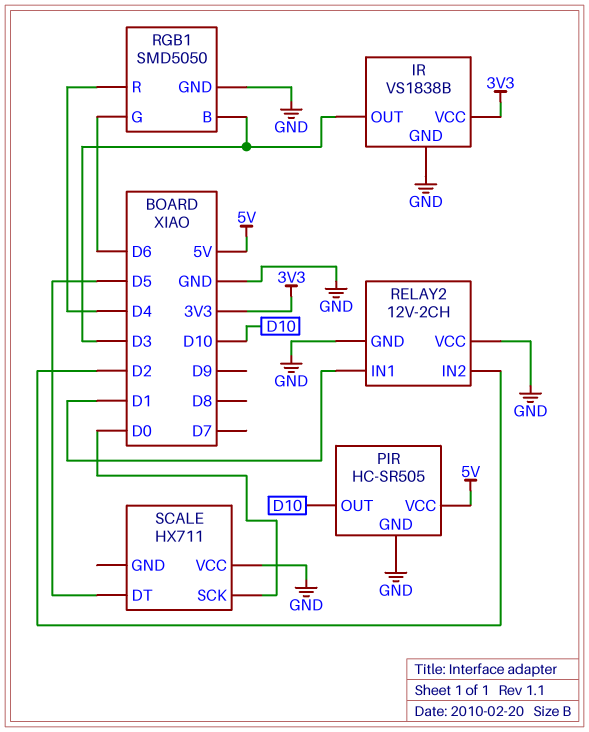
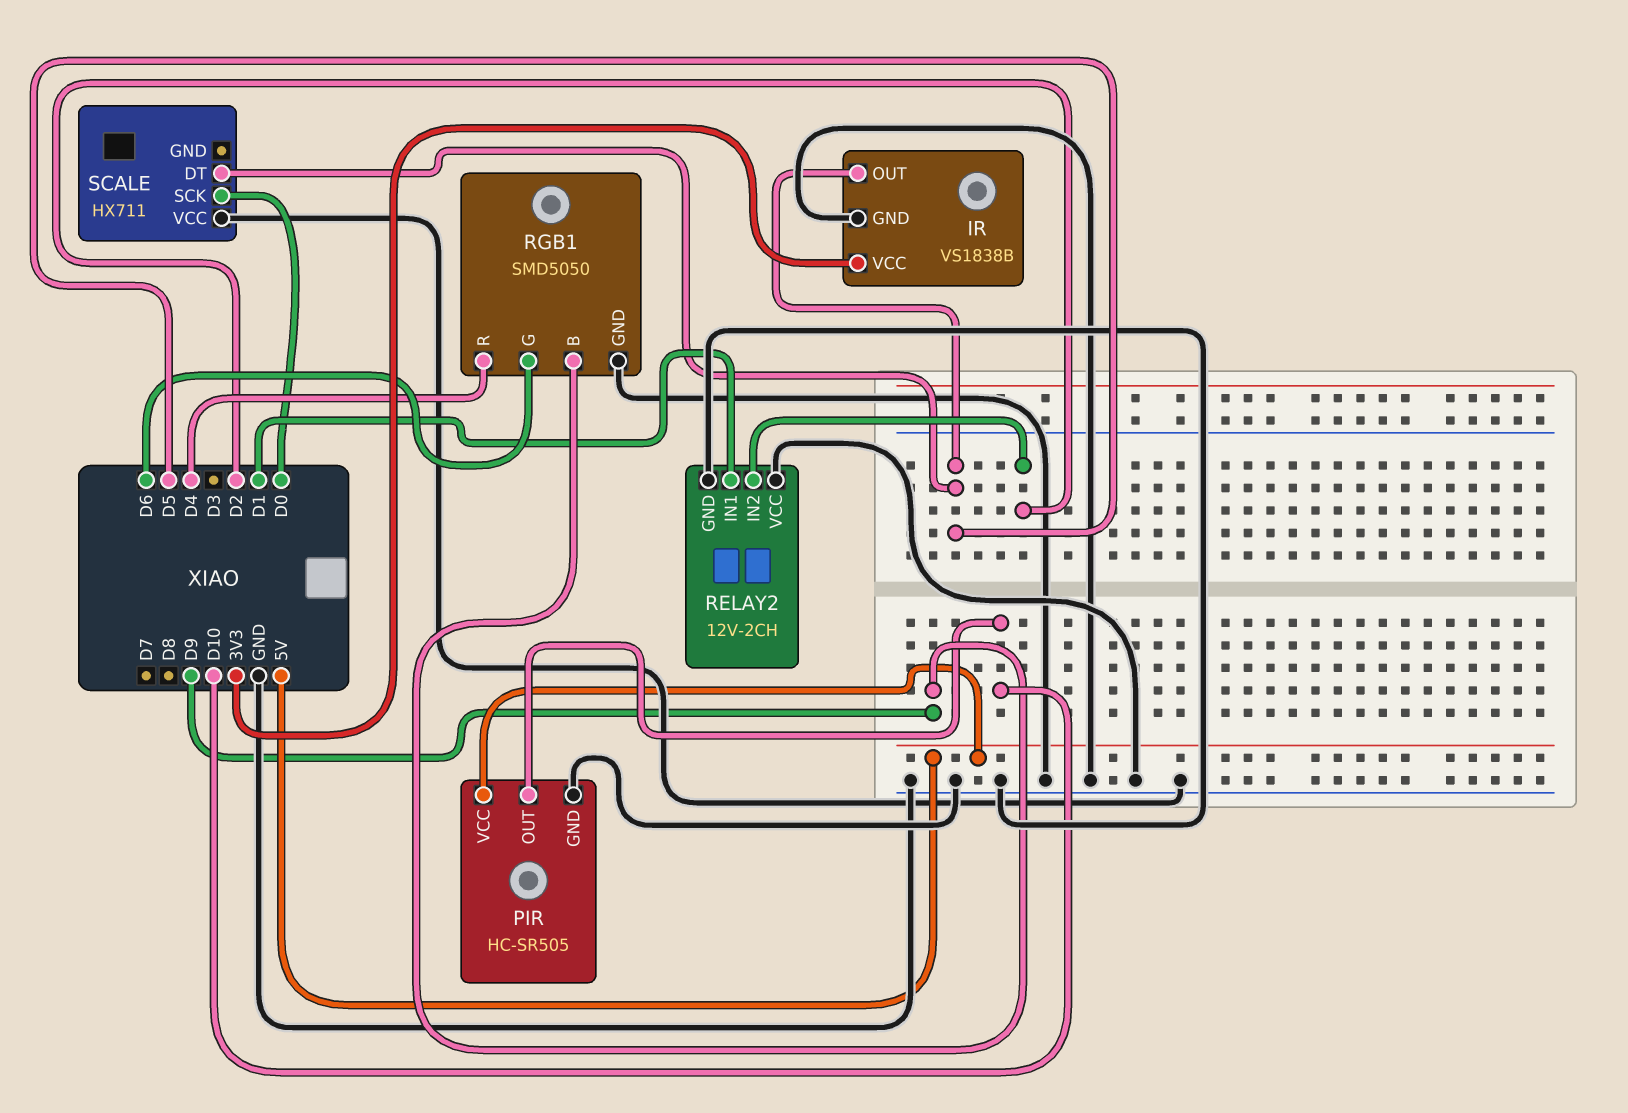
IR pin OUT: D3 -> D5
RGB1 pin B: D3 -> D9

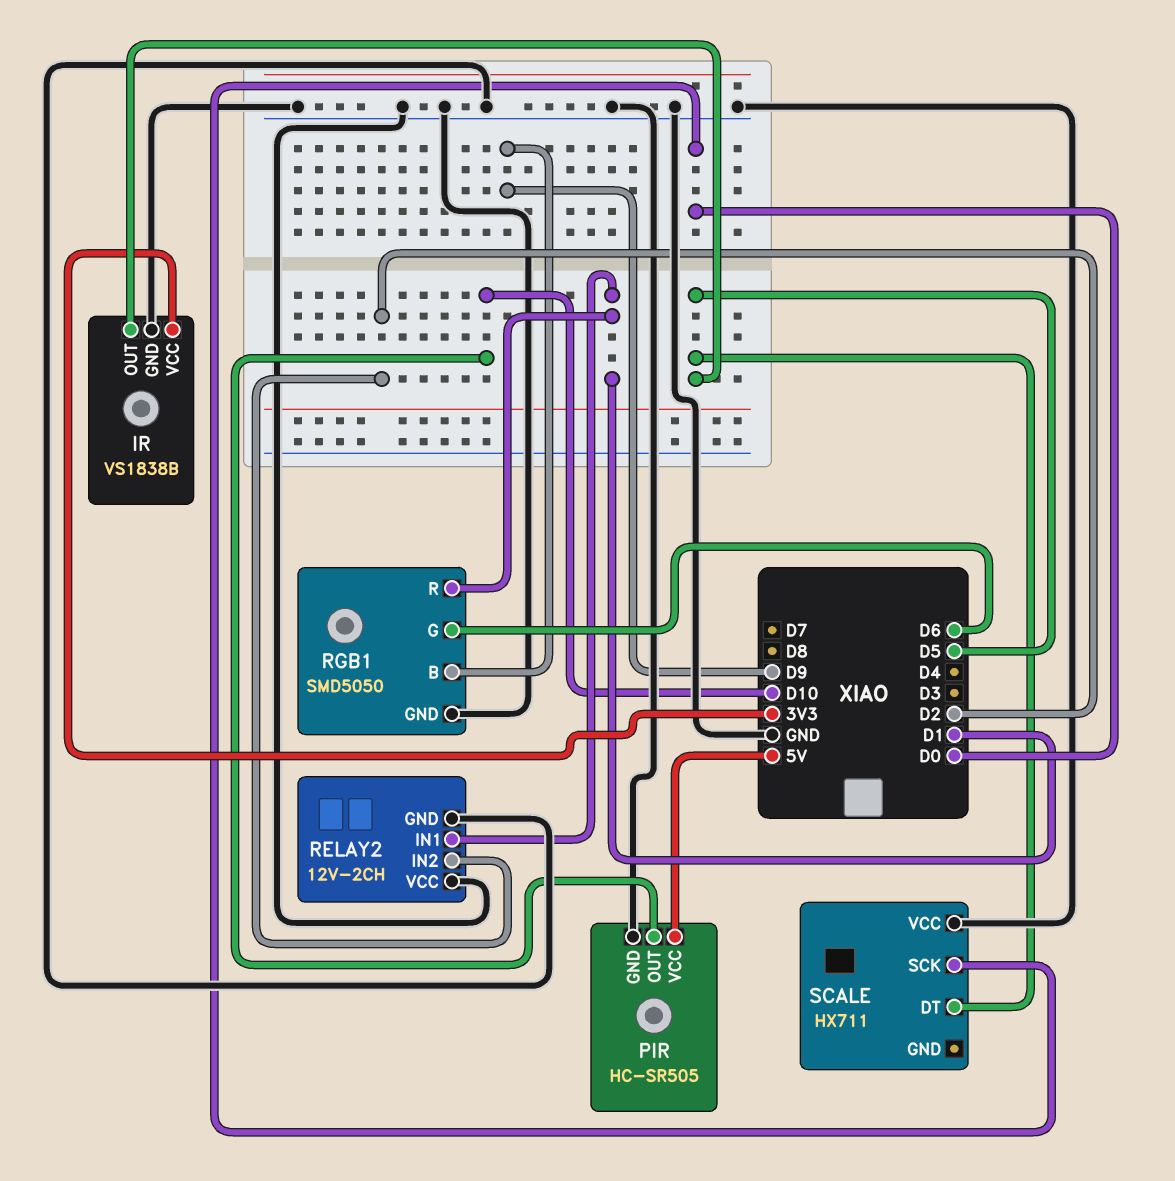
RGB1 pin R: D4 -> D1

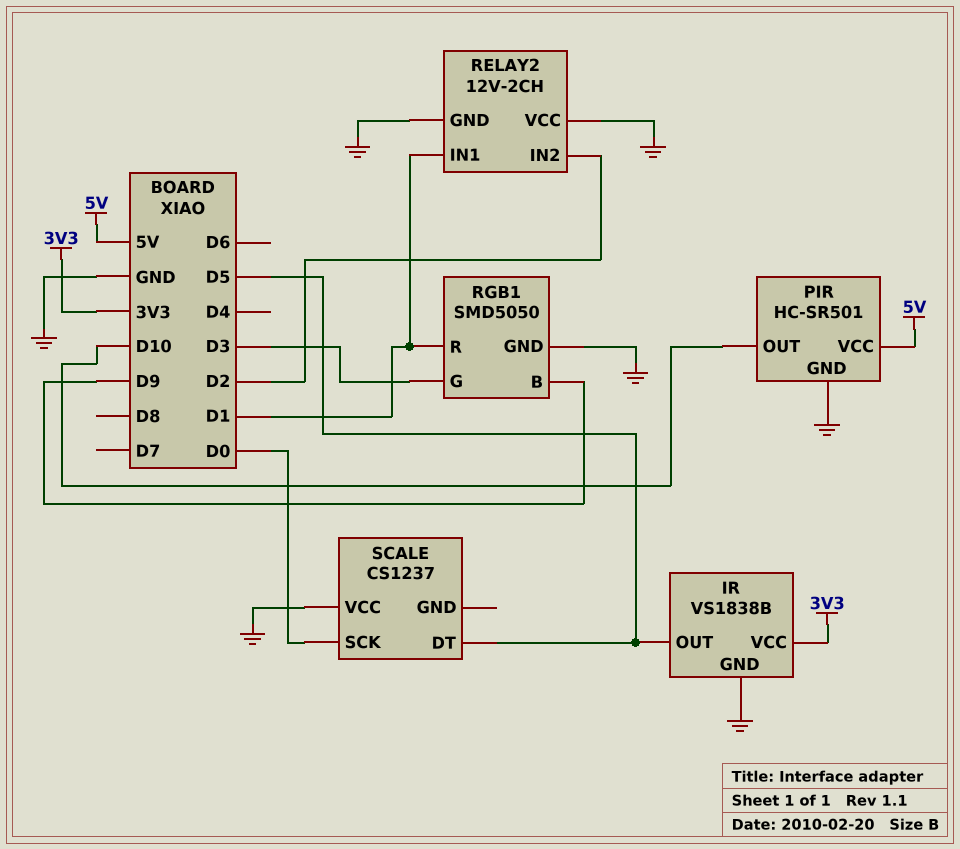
PIR: HC-SR505 -> HC-SR501
RGB1 pin G: D6 -> D3
SCALE: HX711 -> CS1237

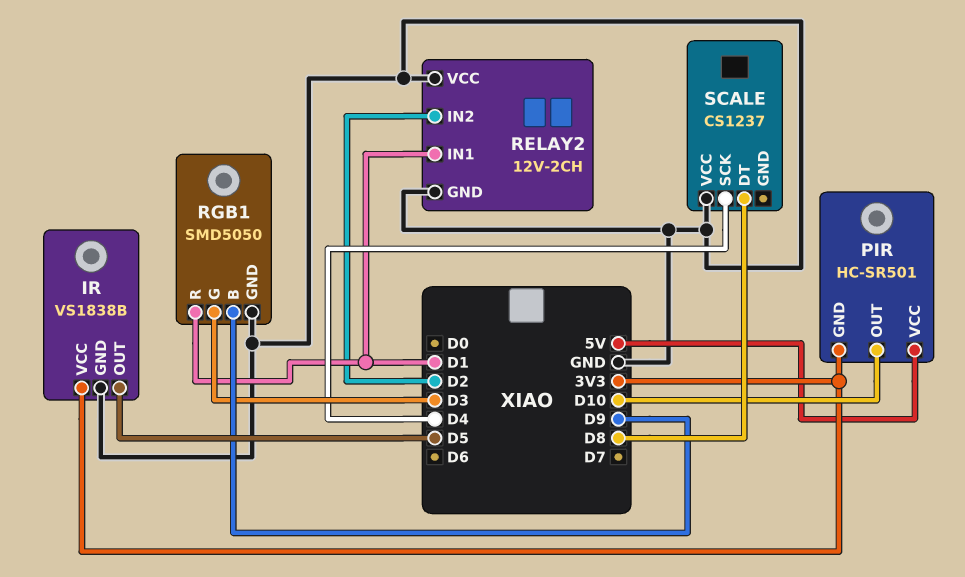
PIR pin GND: GND -> 3V3
SCALE pin DT: D5 -> D8
SCALE pin SCK: D0 -> D4

